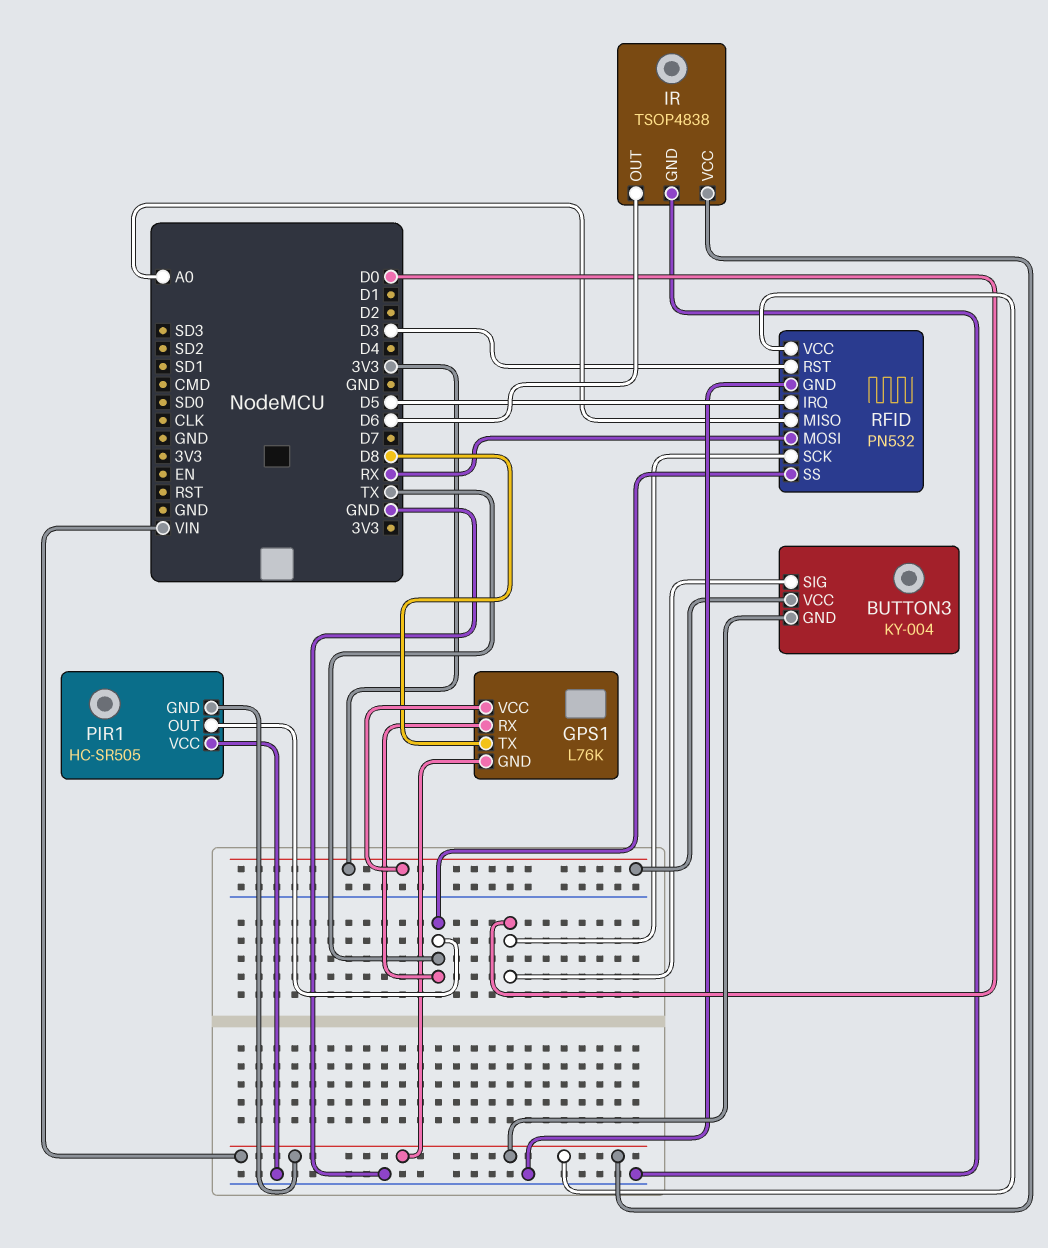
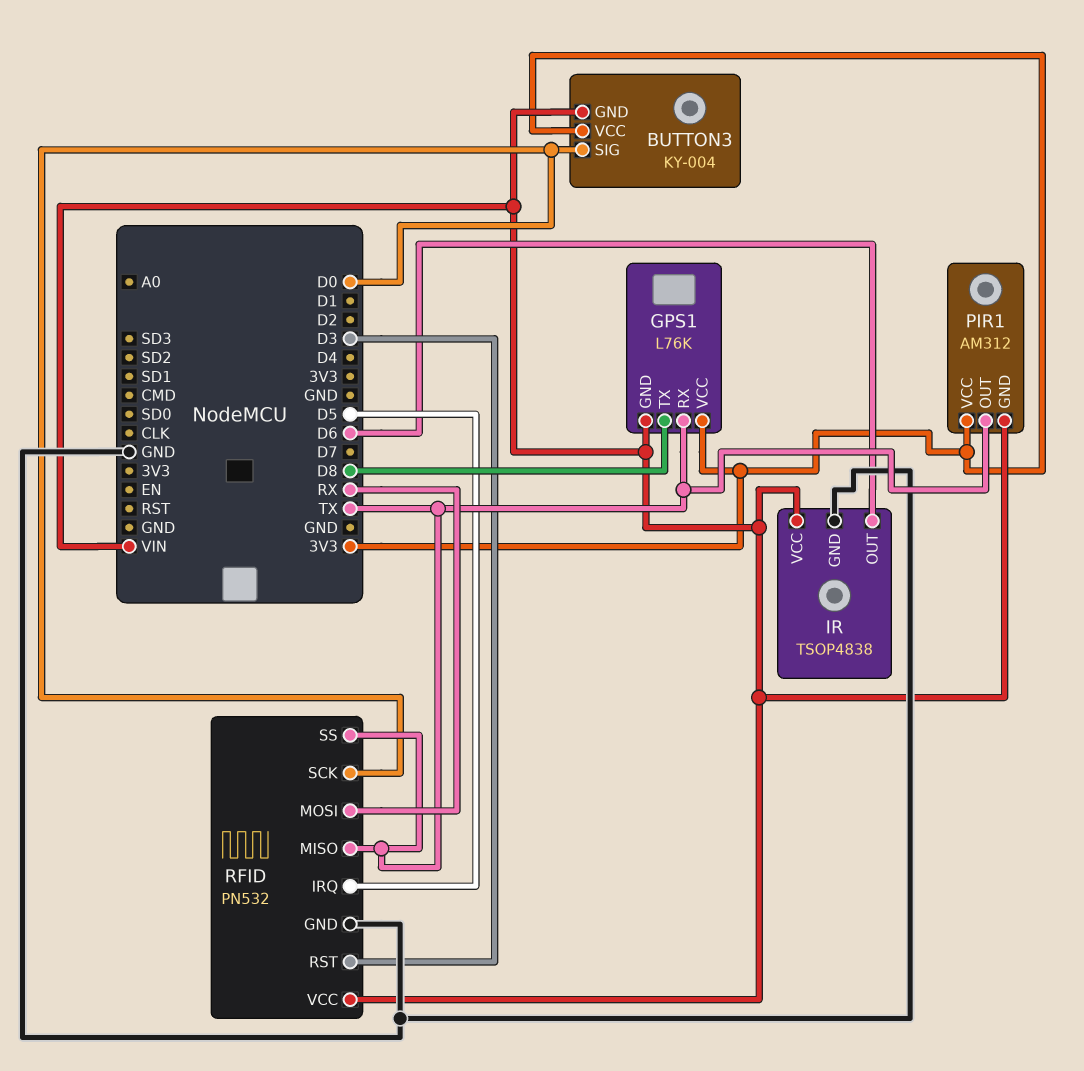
PIR1: HC-SR505 -> AM312
PIR1 pin VCC: GND -> 3V3
RFID pin MISO: A0 -> TX

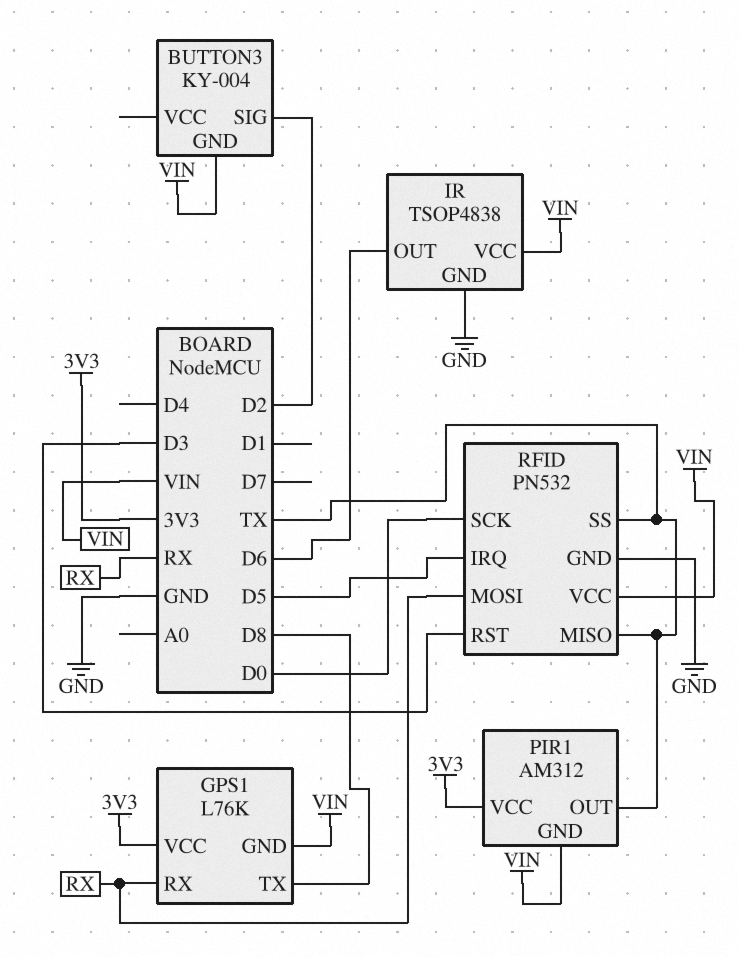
BUTTON3 pin SIG: D0 -> D2
BUTTON3 pin VCC: 3V3 -> none
GPS1 pin RX: TX -> RX

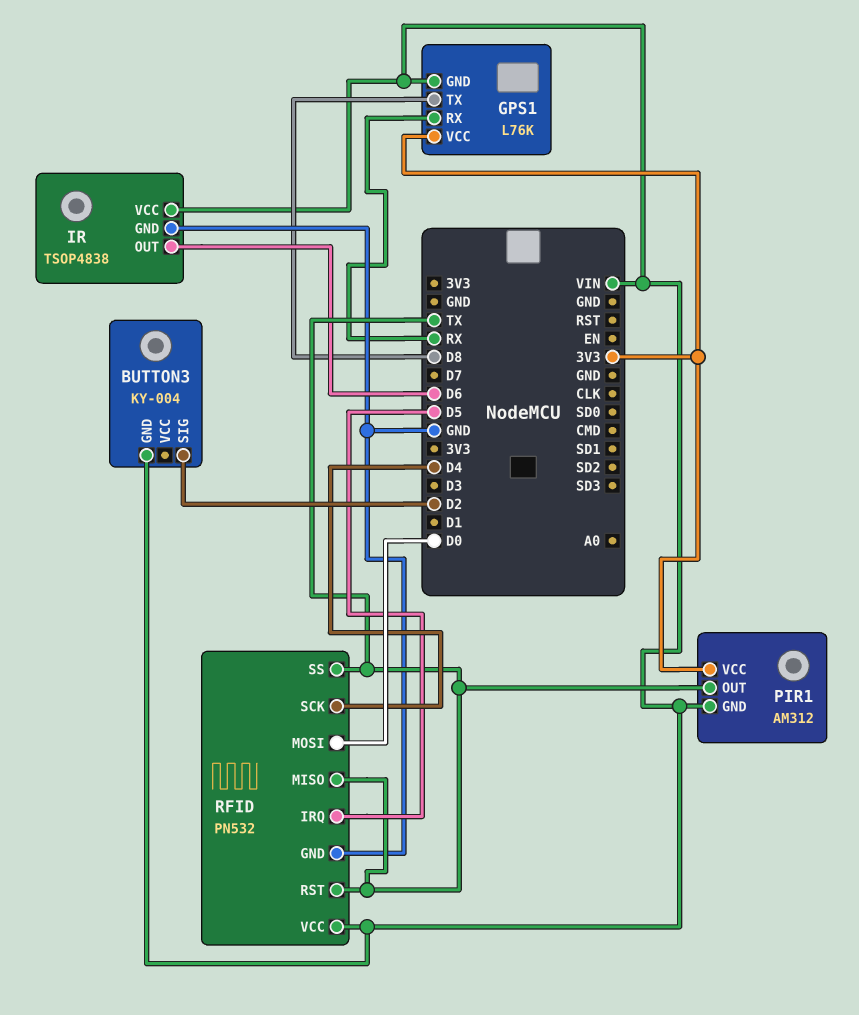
RFID pin MOSI: RX -> D0
RFID pin RST: D3 -> TX
RFID pin SCK: D0 -> D4

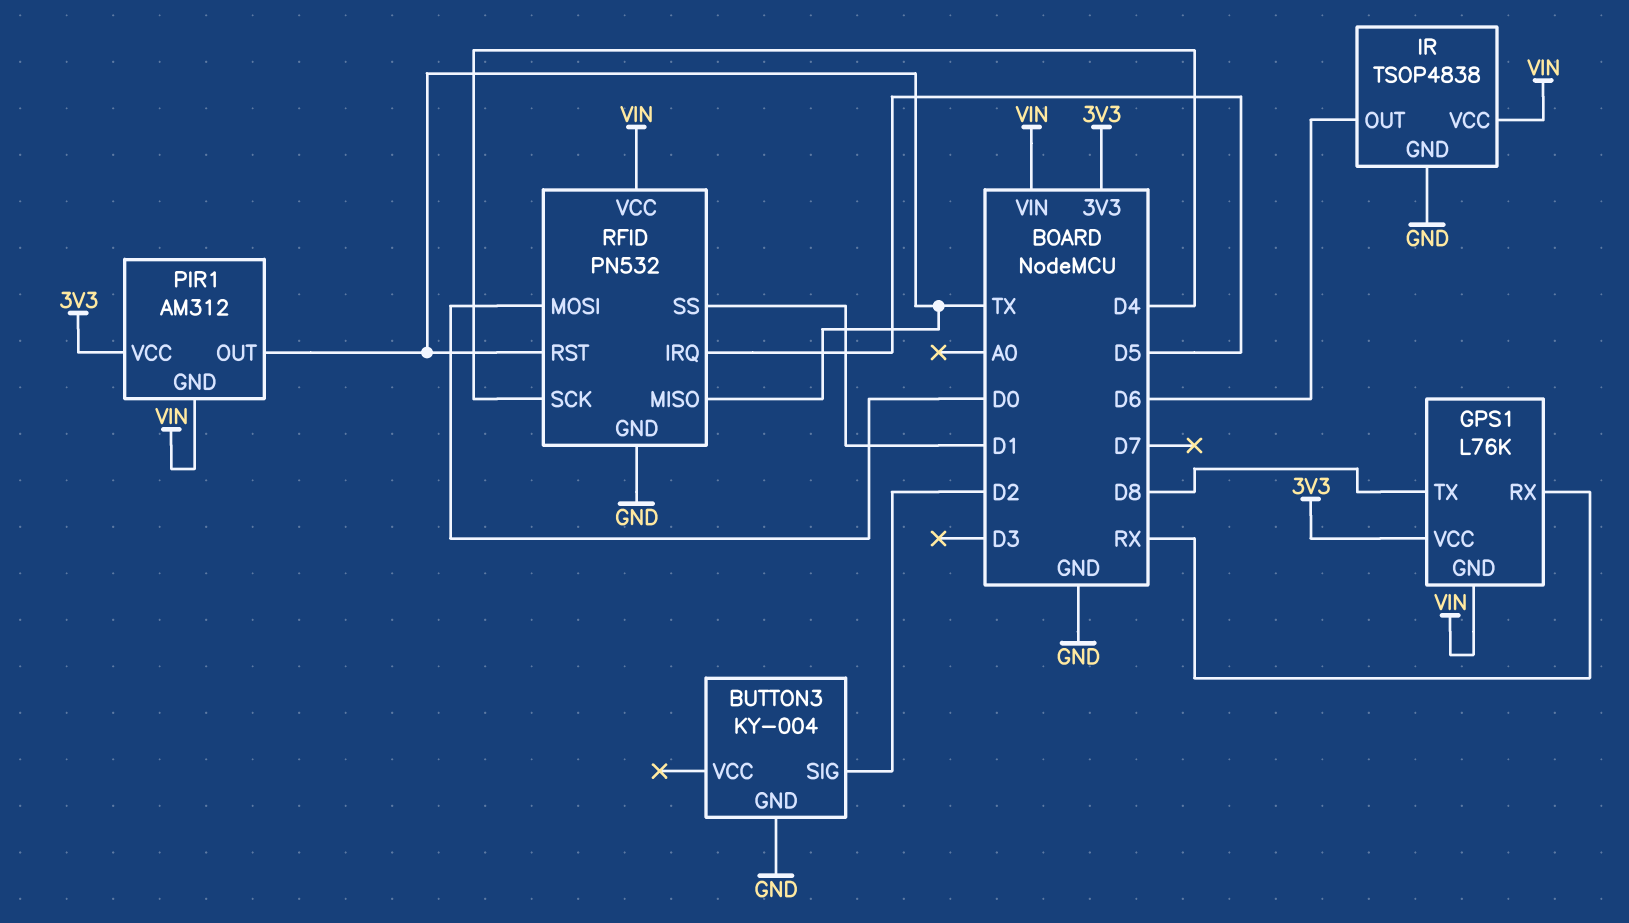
BUTTON3 pin GND: VIN -> GND
RFID pin SS: TX -> D1

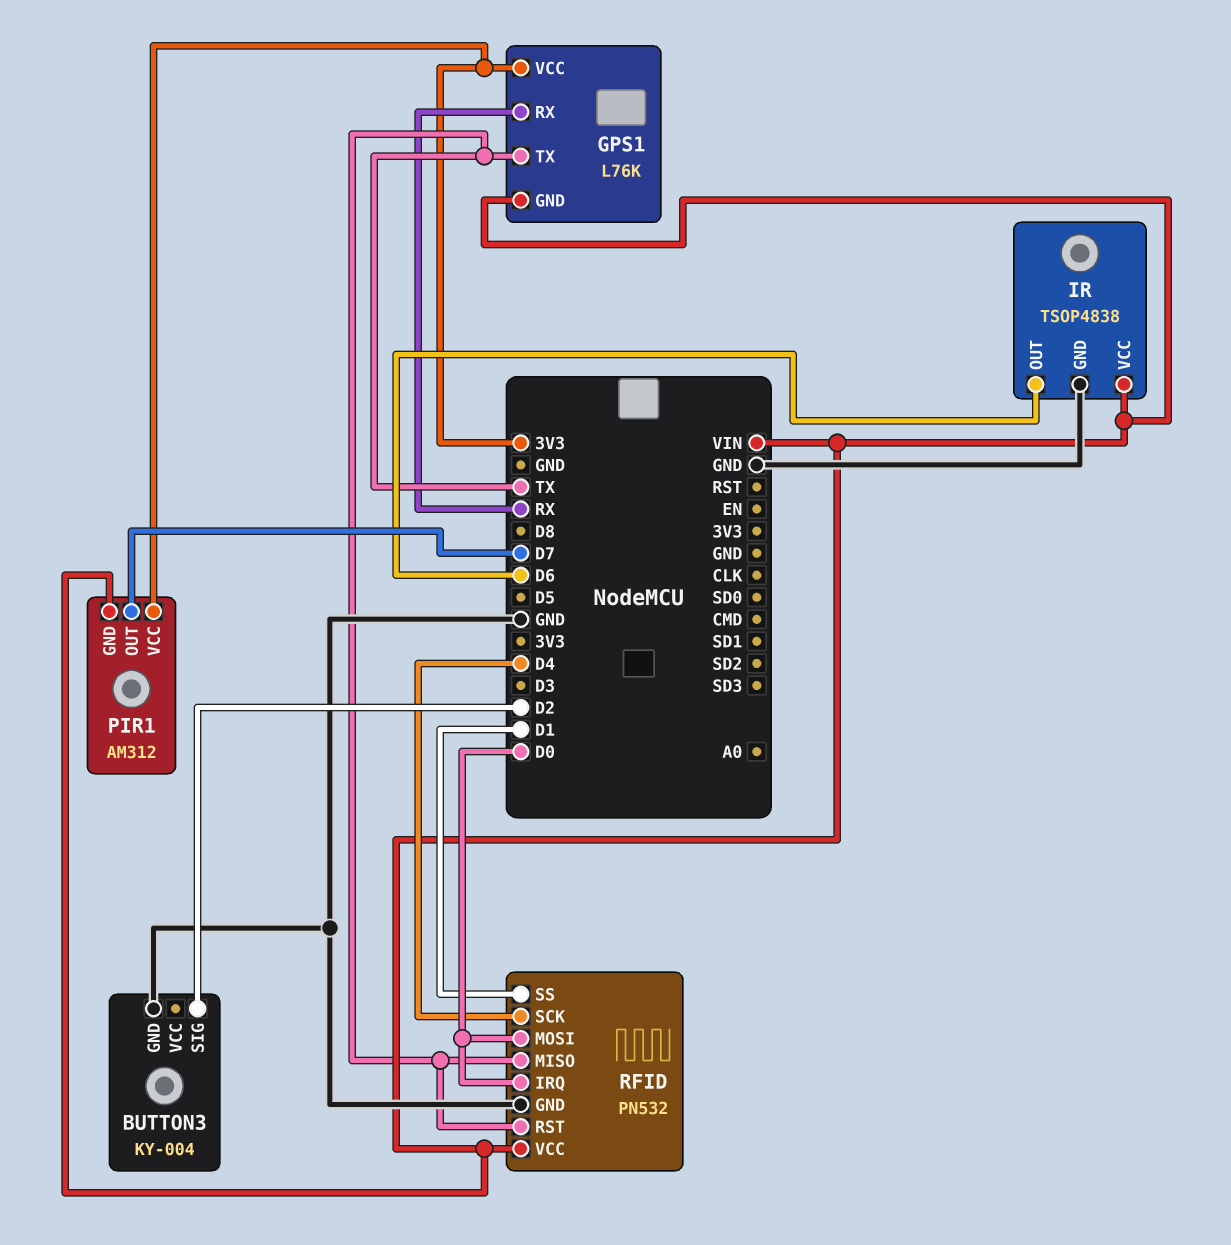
GPS1 pin TX: D8 -> TX
PIR1 pin OUT: TX -> D7
RFID pin IRQ: D5 -> D0

